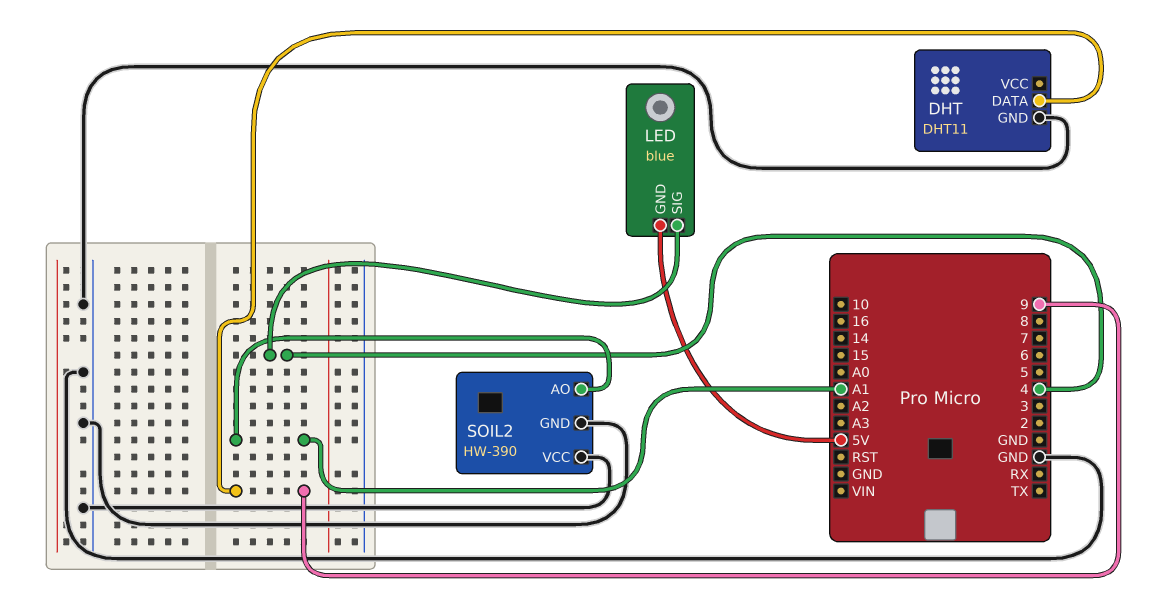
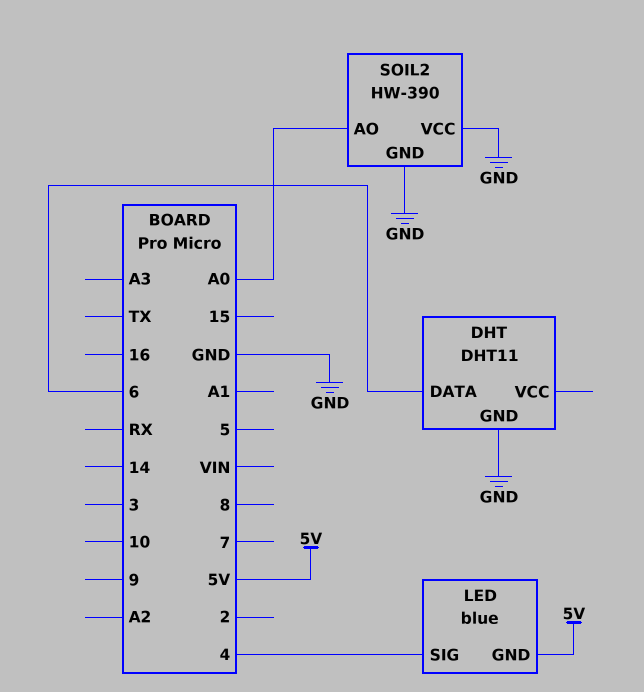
DHT pin DATA: 9 -> 6
SOIL2 pin AO: A1 -> A0

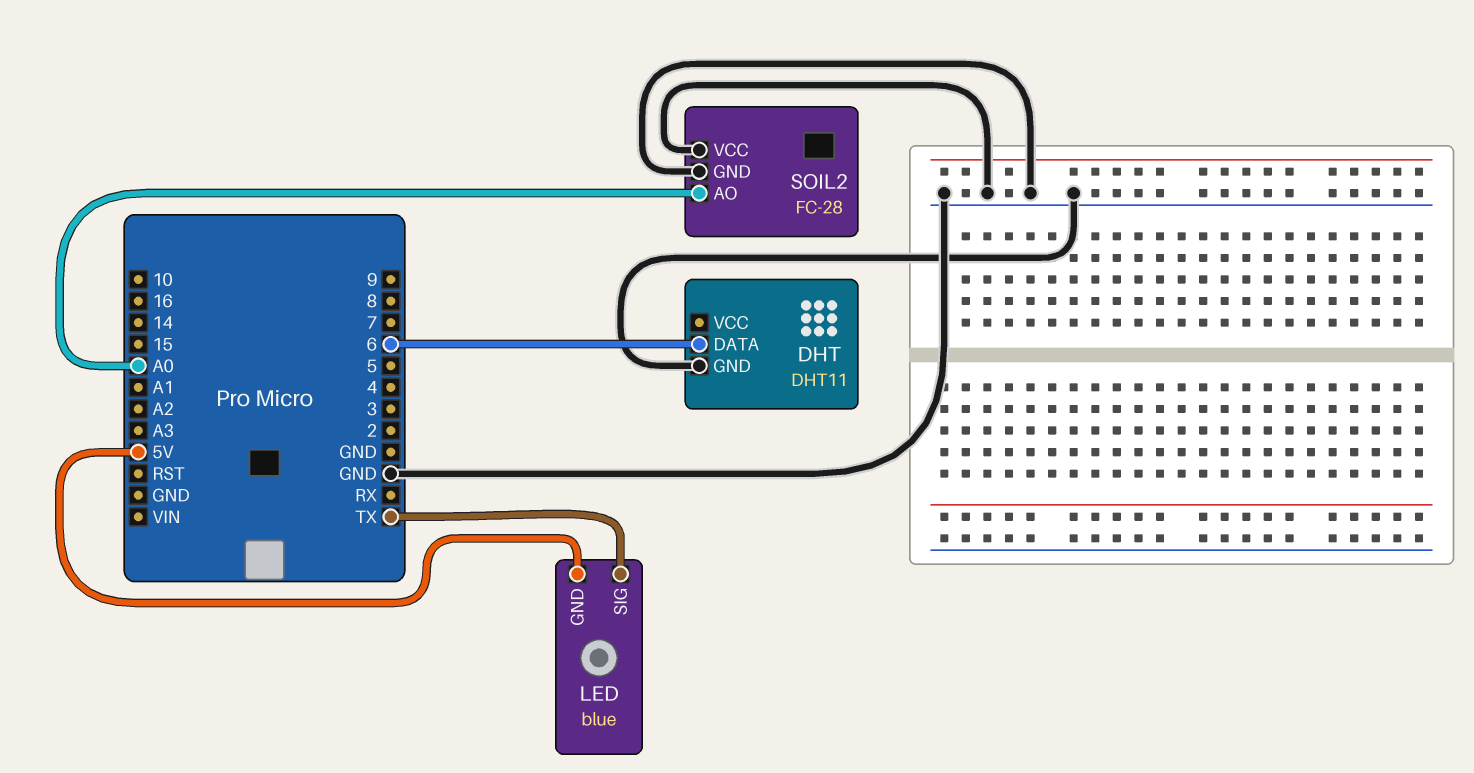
LED pin SIG: 4 -> TX
SOIL2: HW-390 -> FC-28

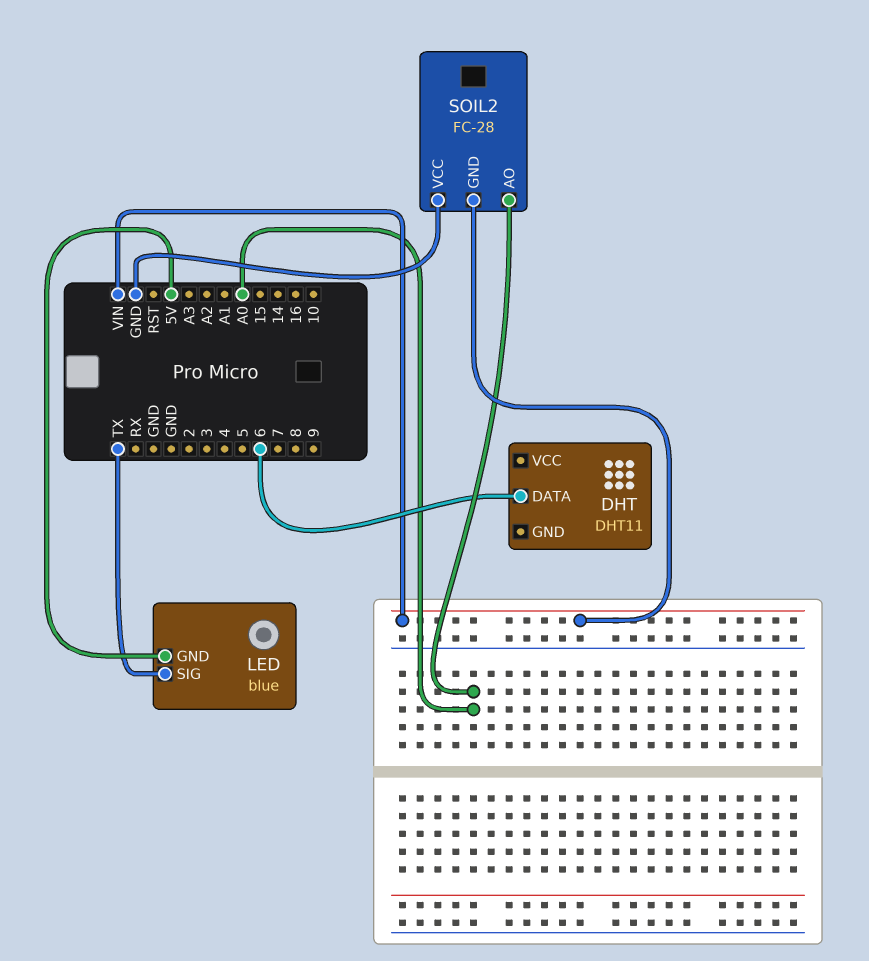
DHT pin GND: GND -> none
SOIL2 pin GND: GND -> VIN

